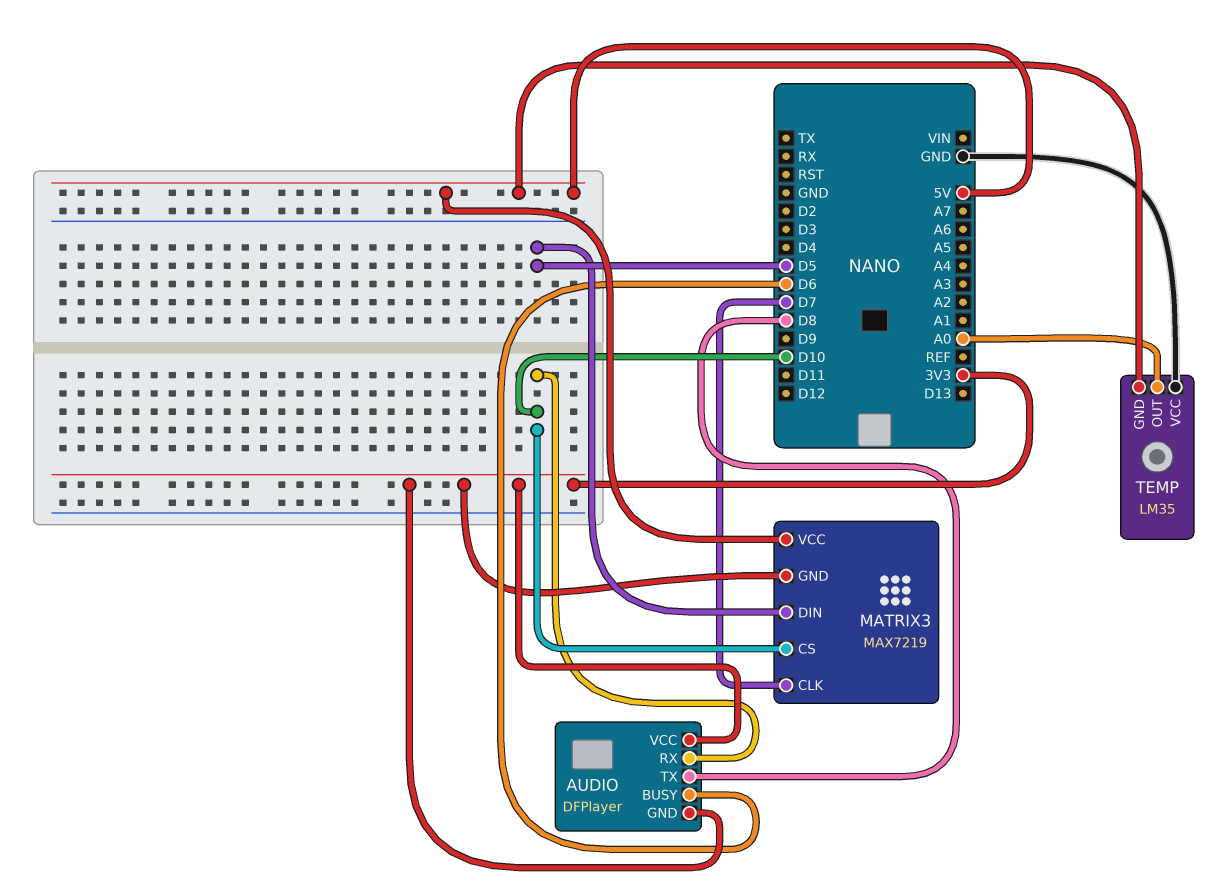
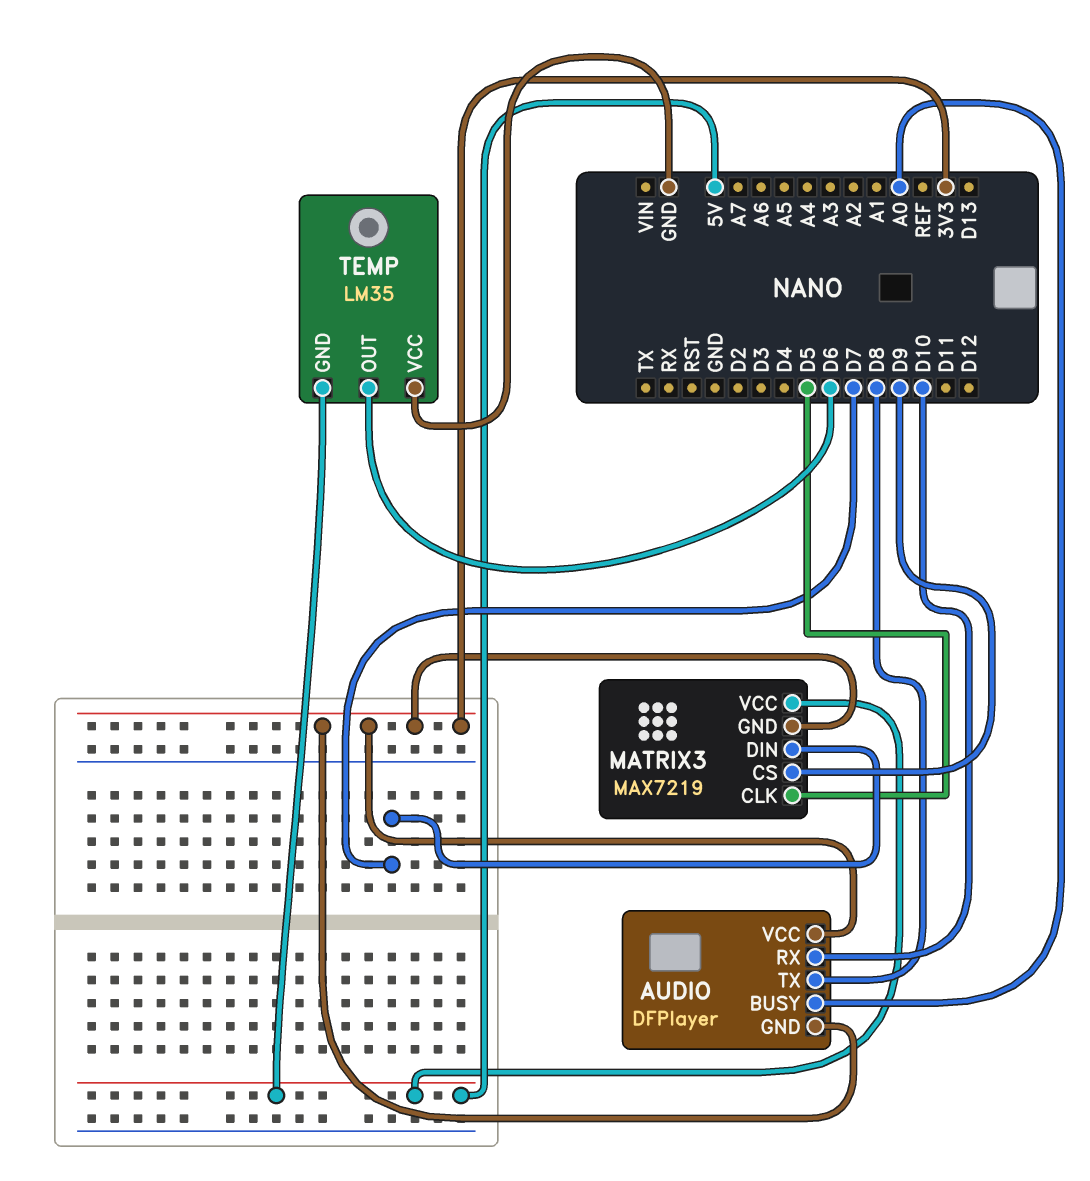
AUDIO pin BUSY: D6 -> A0
MATRIX3 pin CLK: D7 -> D5
MATRIX3 pin CS: D10 -> D9
MATRIX3 pin DIN: D5 -> D7
TEMP pin OUT: A0 -> D6

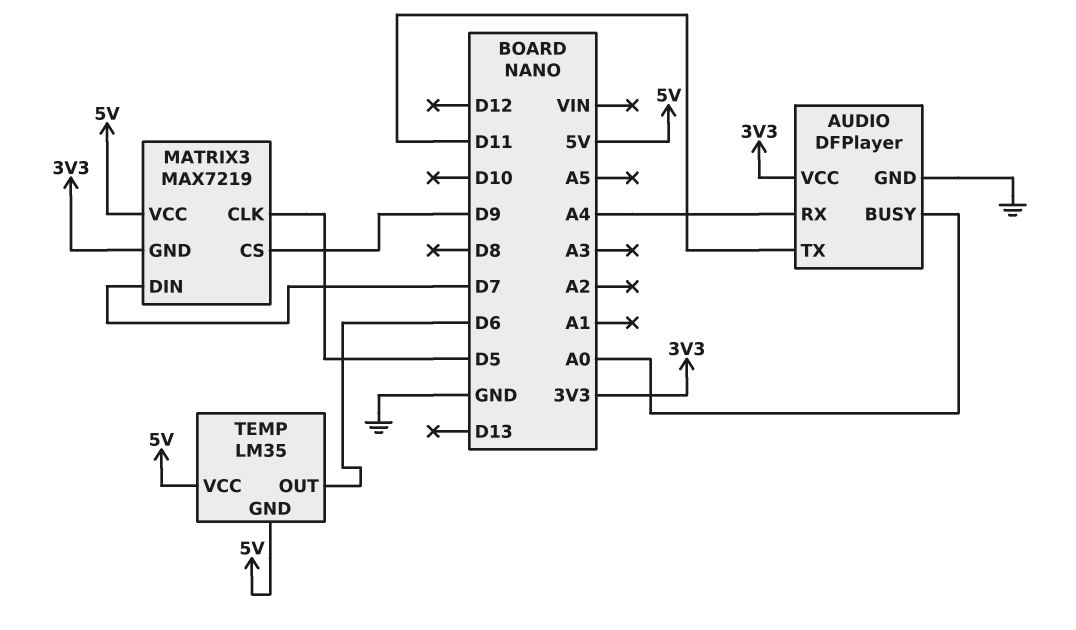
AUDIO pin GND: 3V3 -> GND
AUDIO pin RX: D10 -> A4
AUDIO pin TX: D8 -> D11
TEMP pin VCC: GND -> 5V

